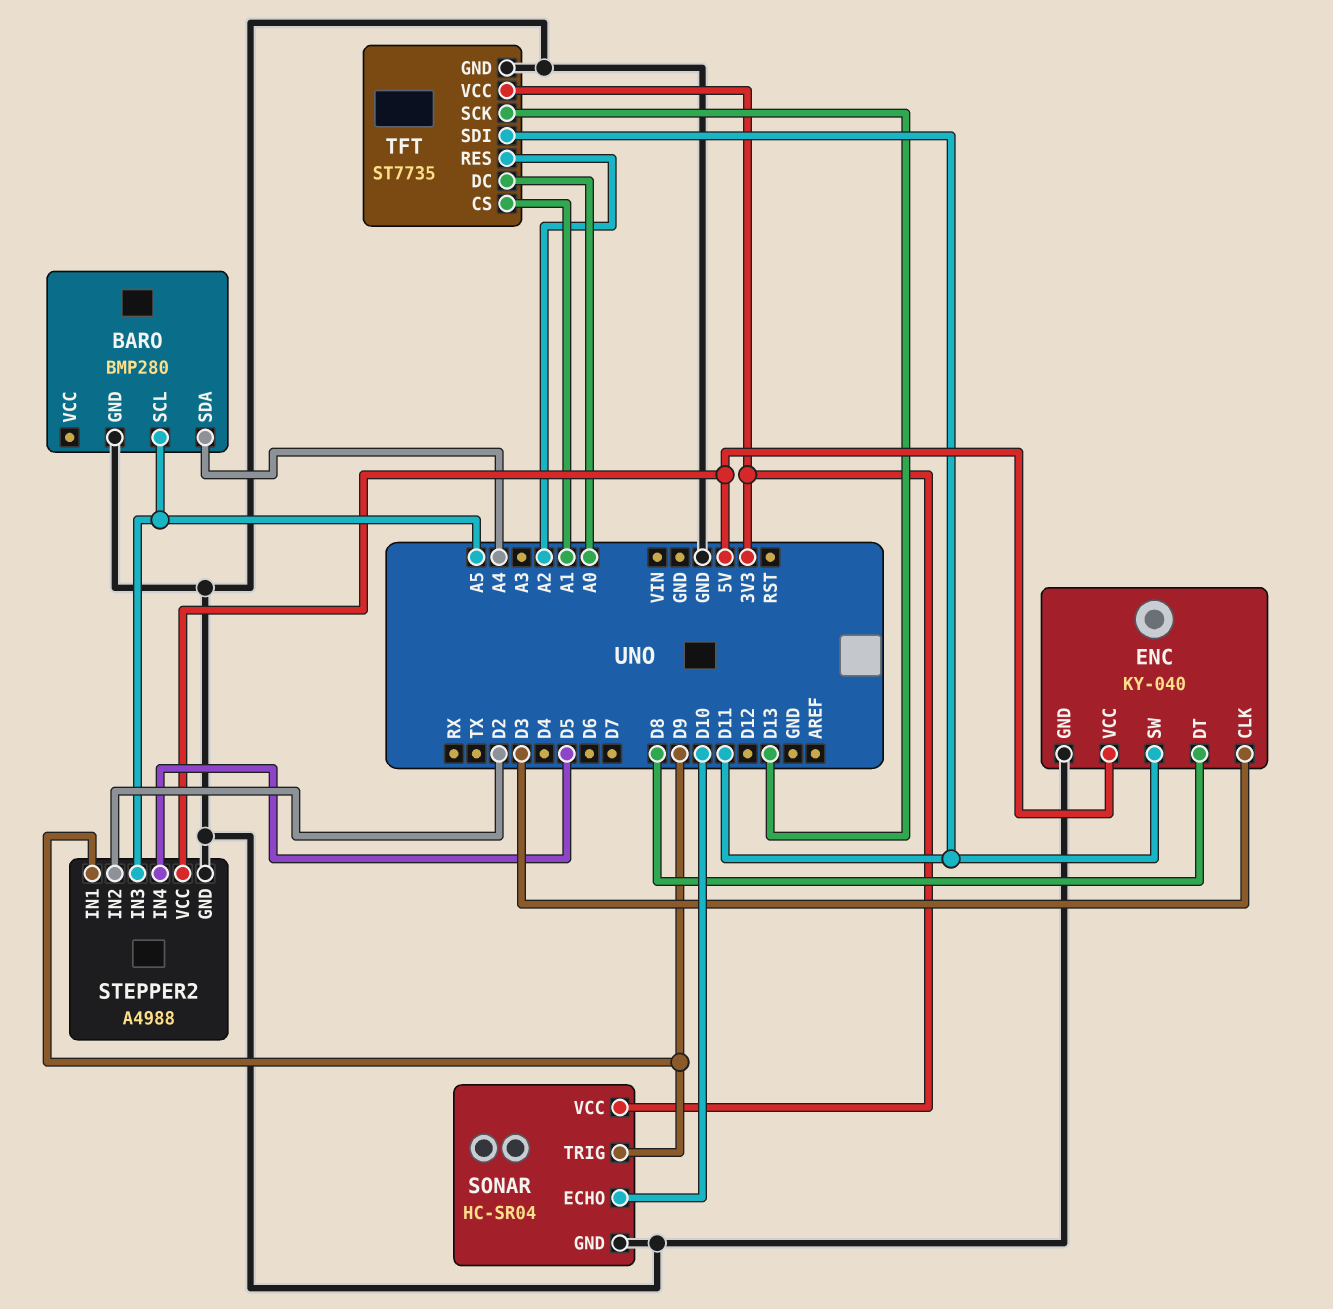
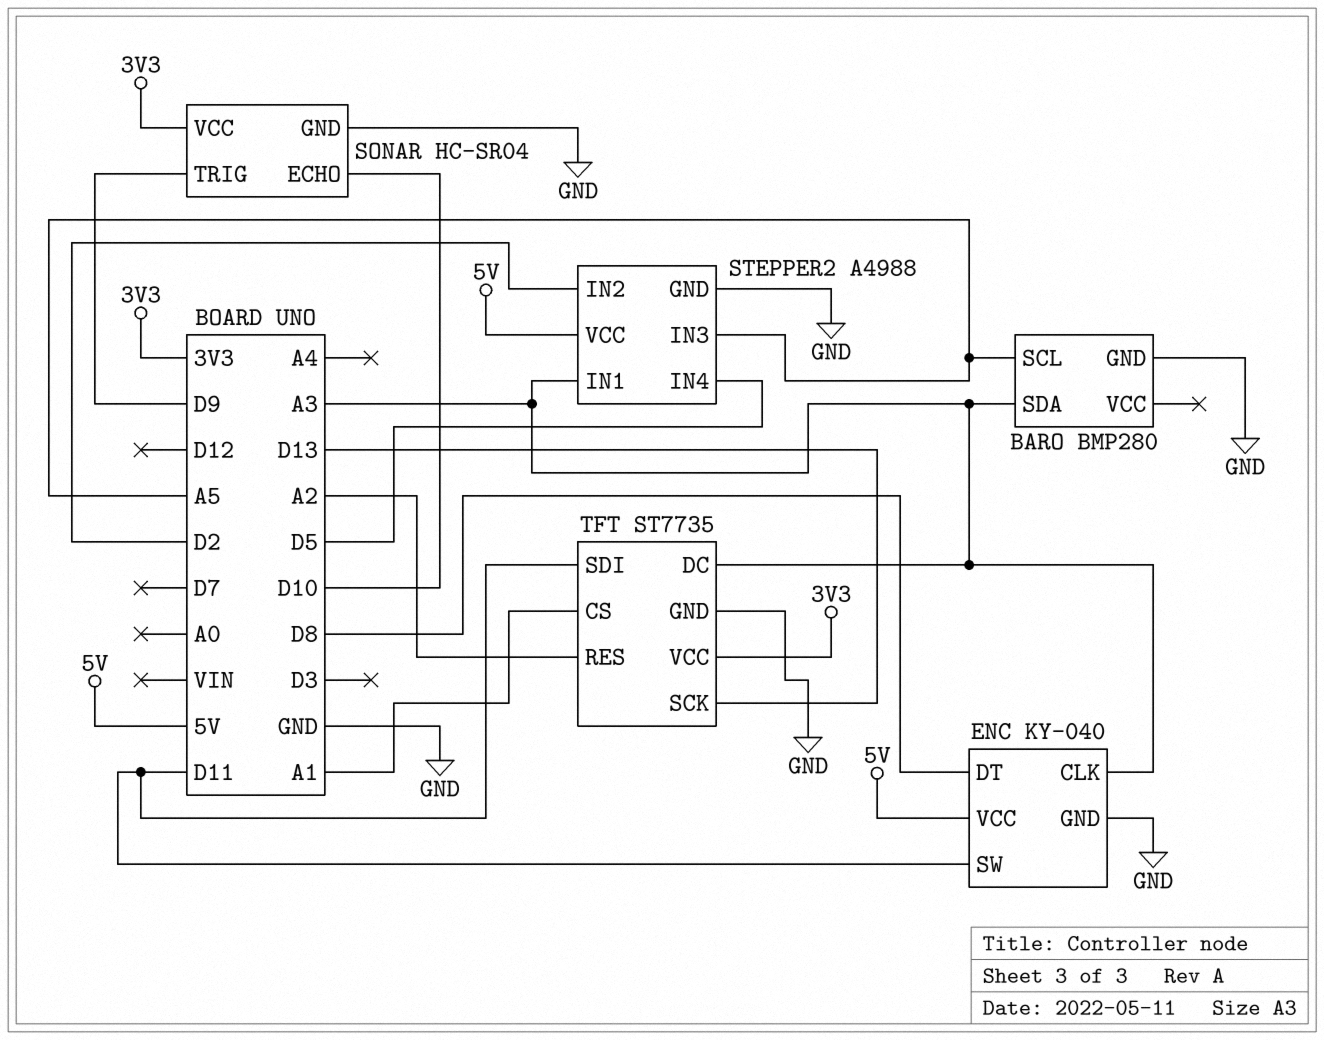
BARO pin SDA: A4 -> A3
ENC pin CLK: D3 -> A3
STEPPER2 pin IN1: D9 -> A3
TFT pin DC: A0 -> A3

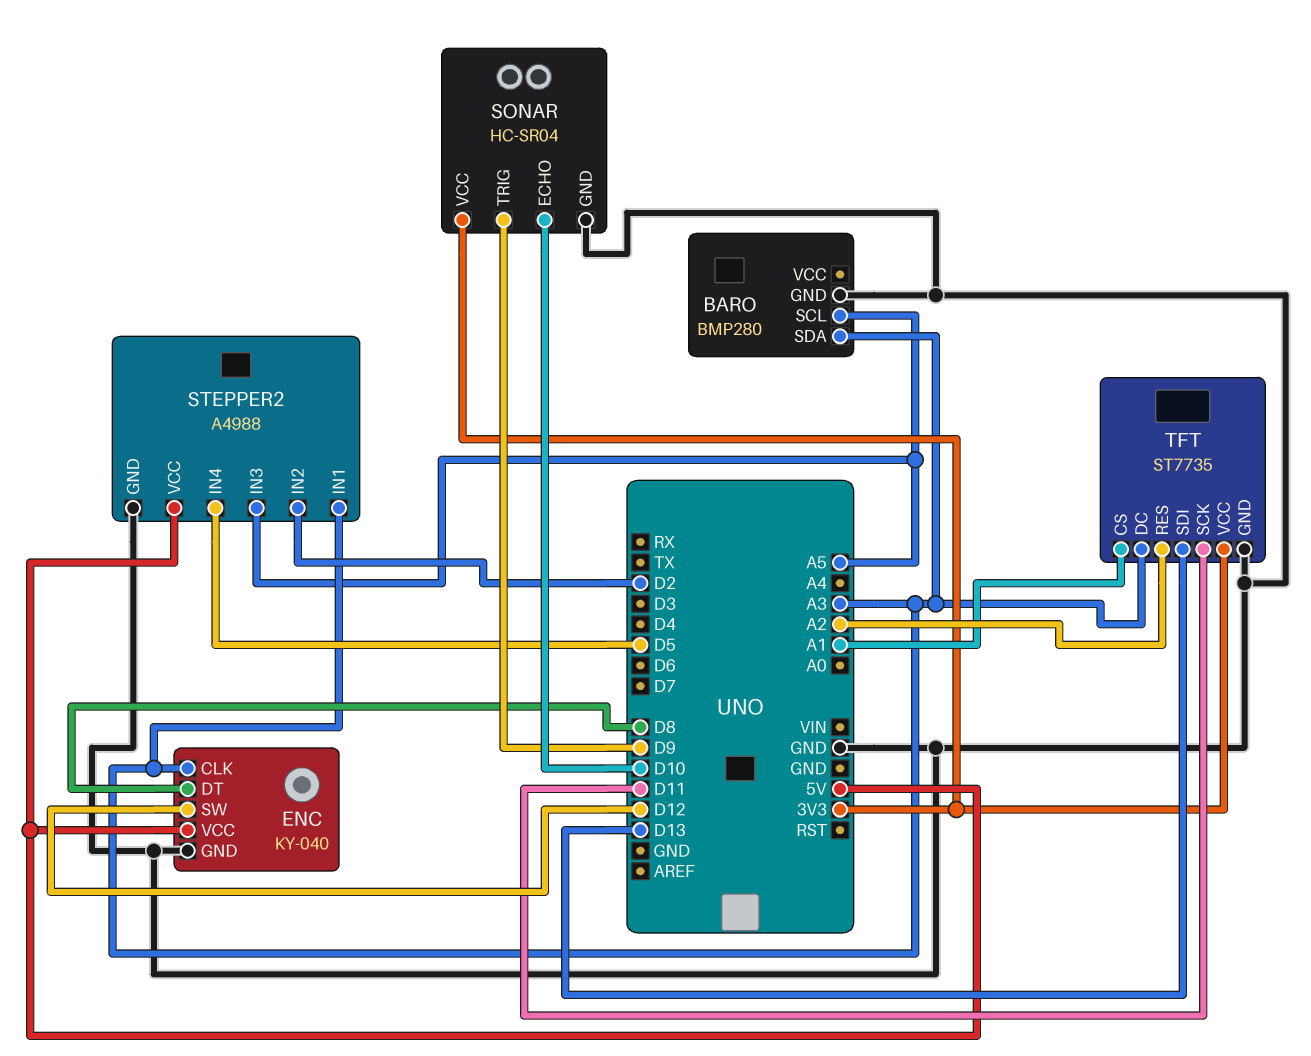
ENC pin SW: D11 -> D12
TFT pin SCK: D13 -> D11
TFT pin SDI: D11 -> D13

